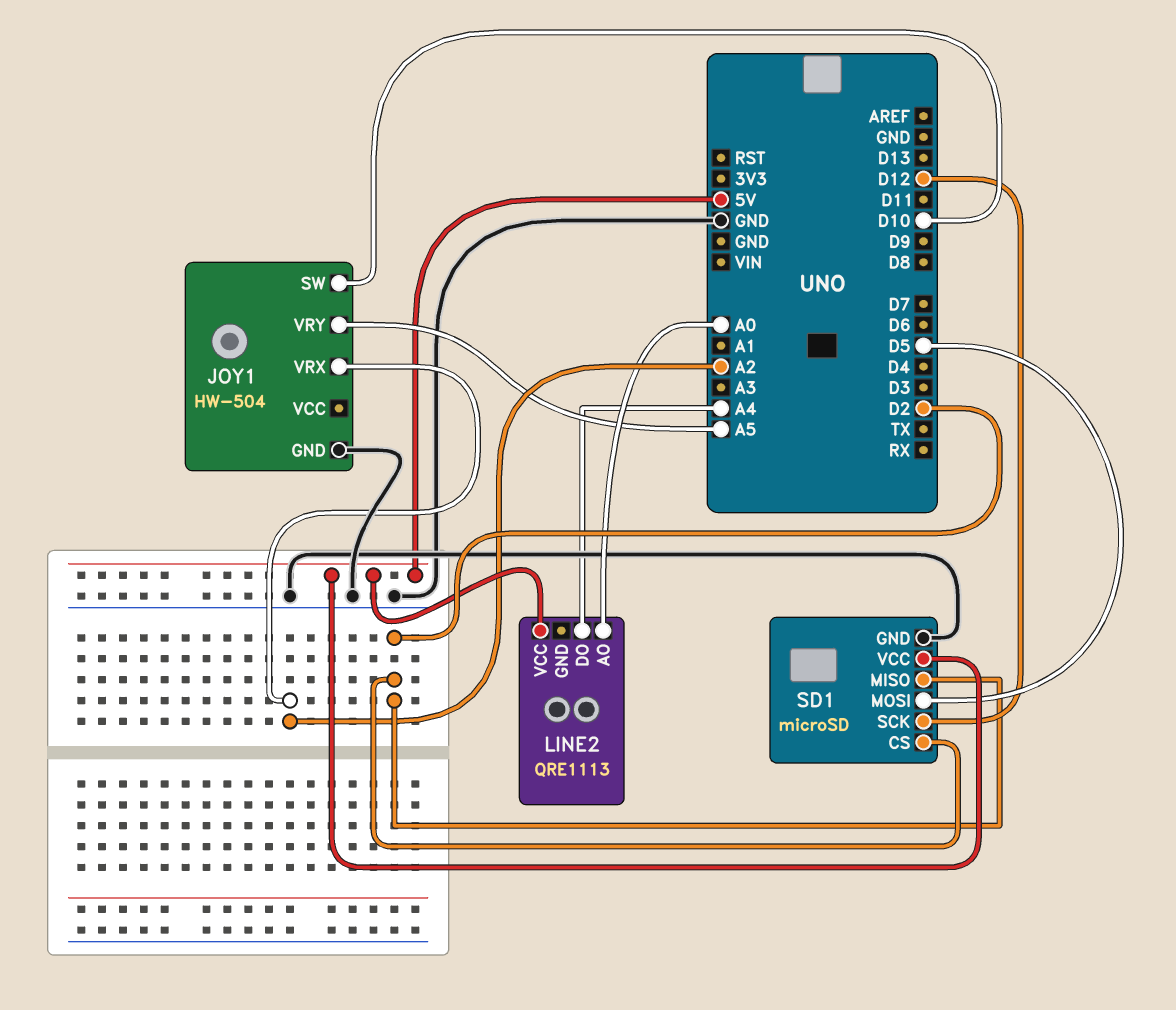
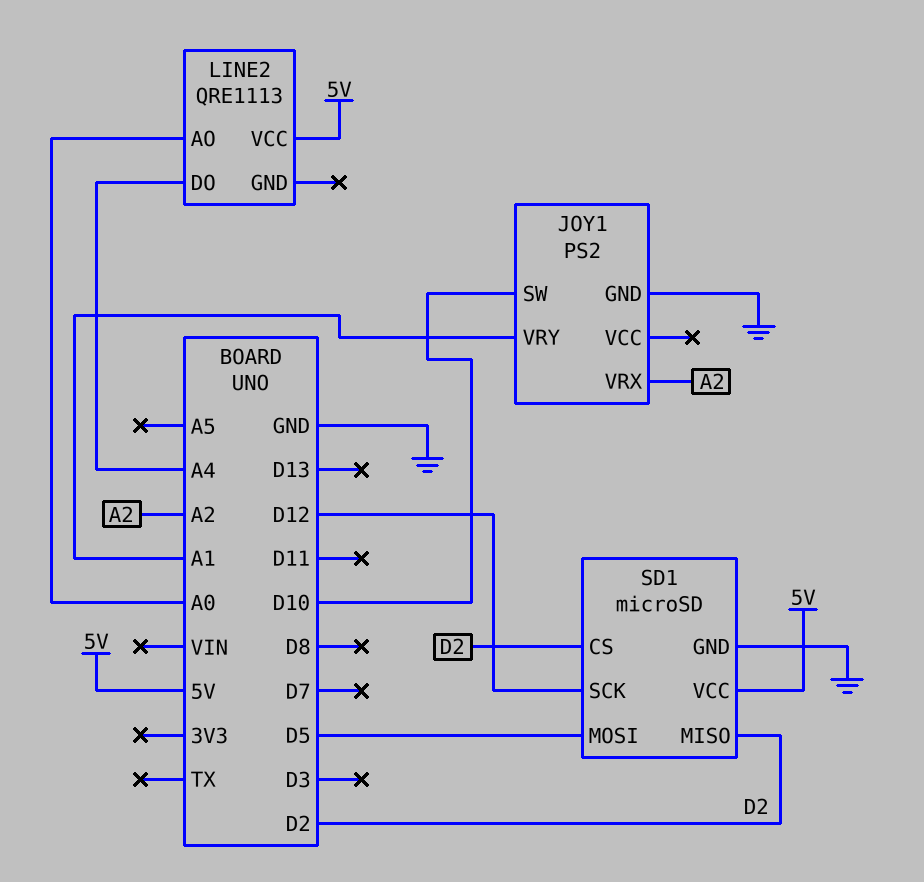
JOY1: HW-504 -> PS2
JOY1 pin VRY: A5 -> A1

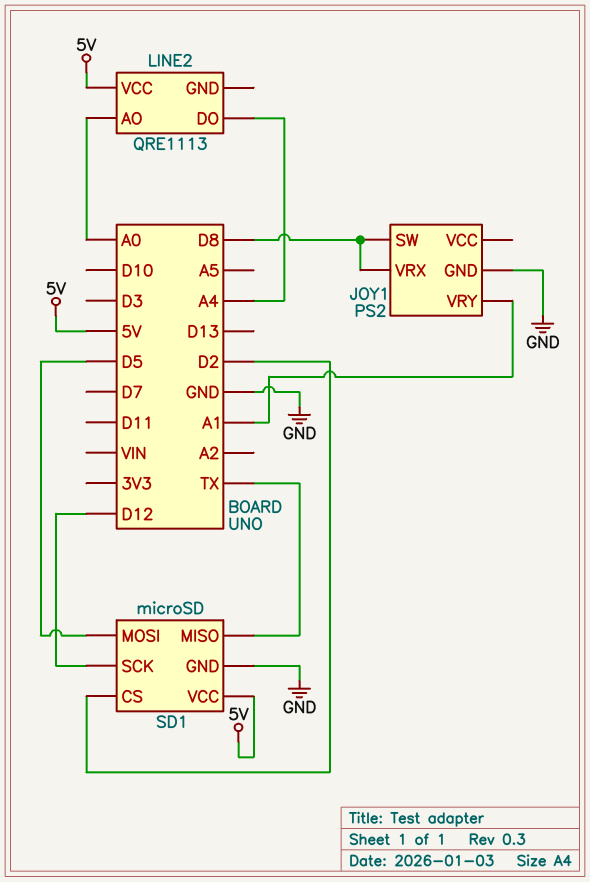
JOY1 pin SW: D10 -> D8
JOY1 pin VRX: A2 -> D8
SD1 pin MISO: D2 -> TX

